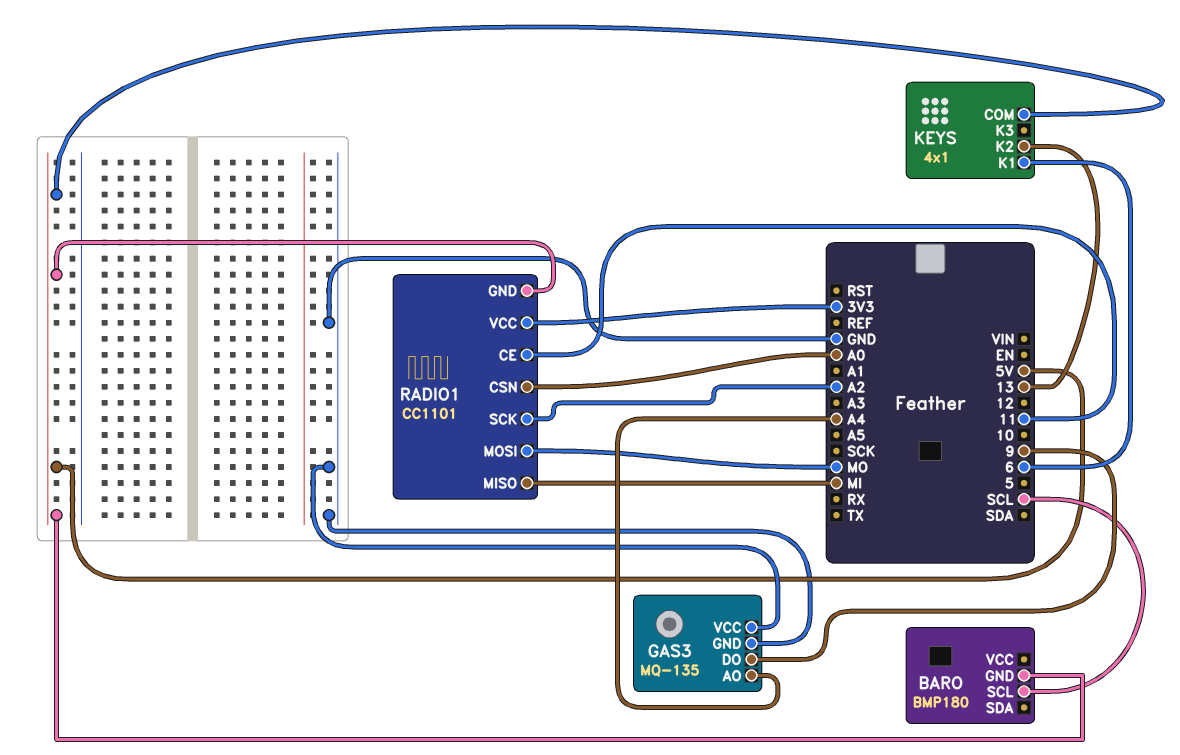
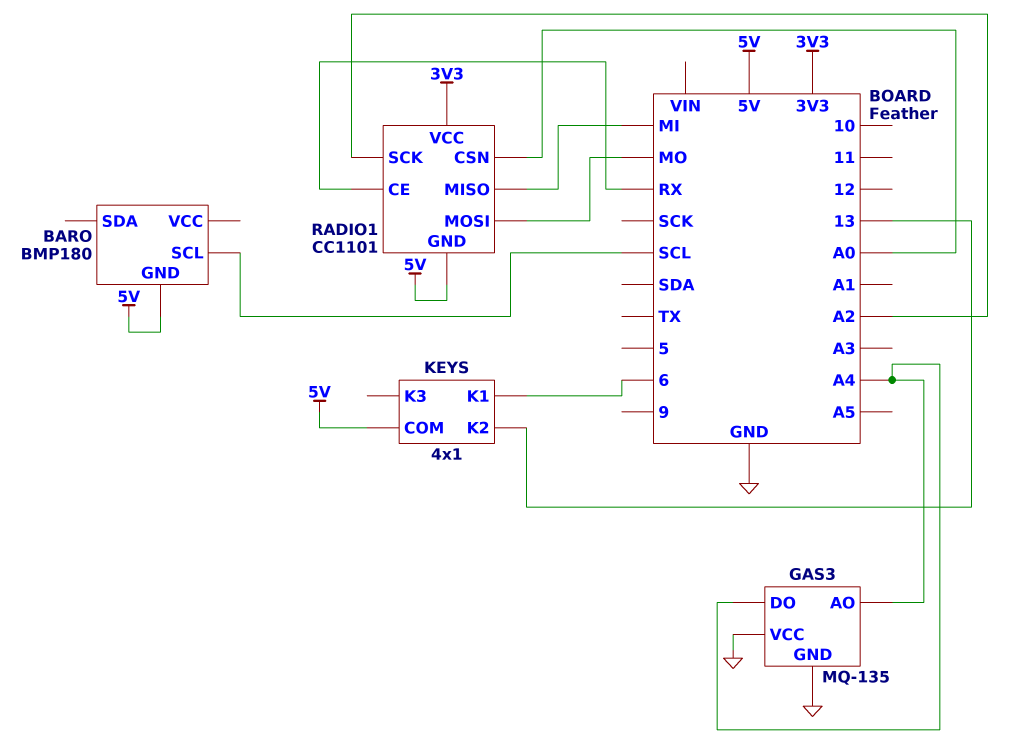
GAS3 pin DO: 9 -> A4
RADIO1 pin CE: 11 -> RX

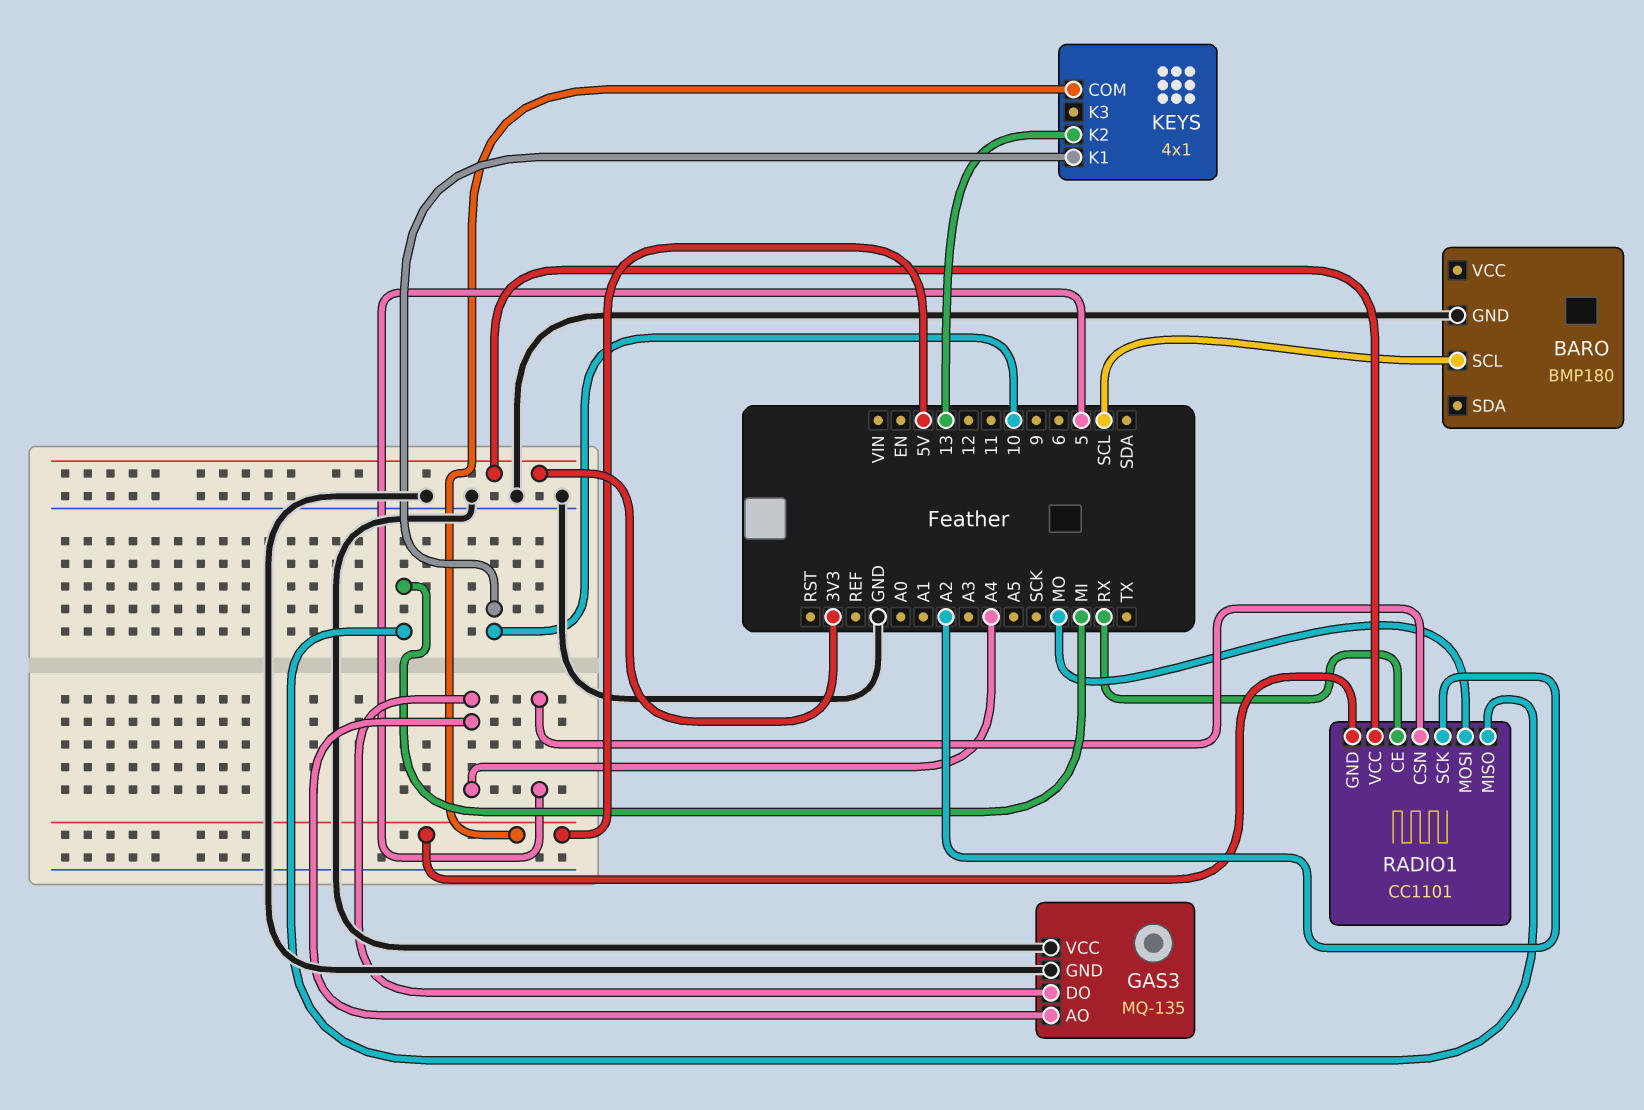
BARO pin GND: 5V -> GND
KEYS pin K1: 6 -> 10
RADIO1 pin CSN: A0 -> 5

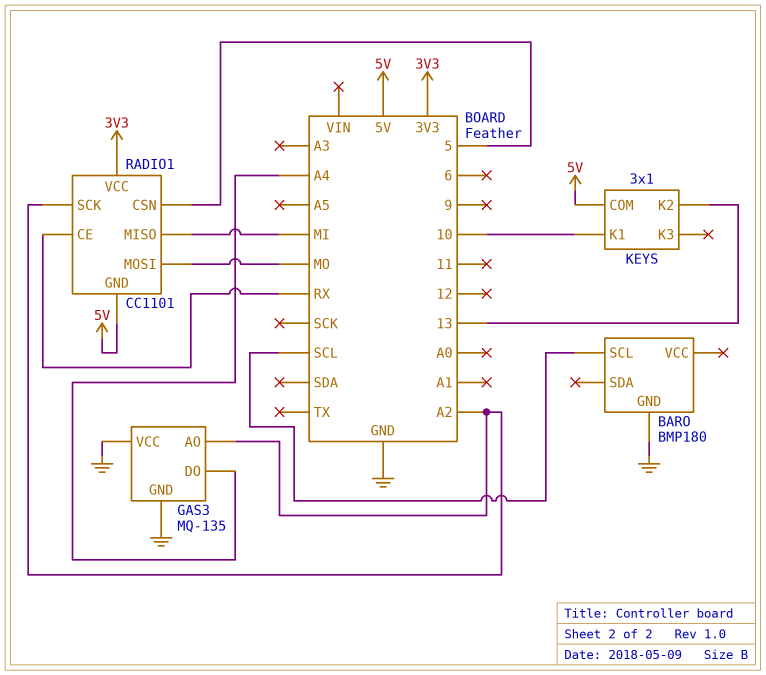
GAS3 pin AO: A4 -> A2
KEYS: 4x1 -> 3x1

